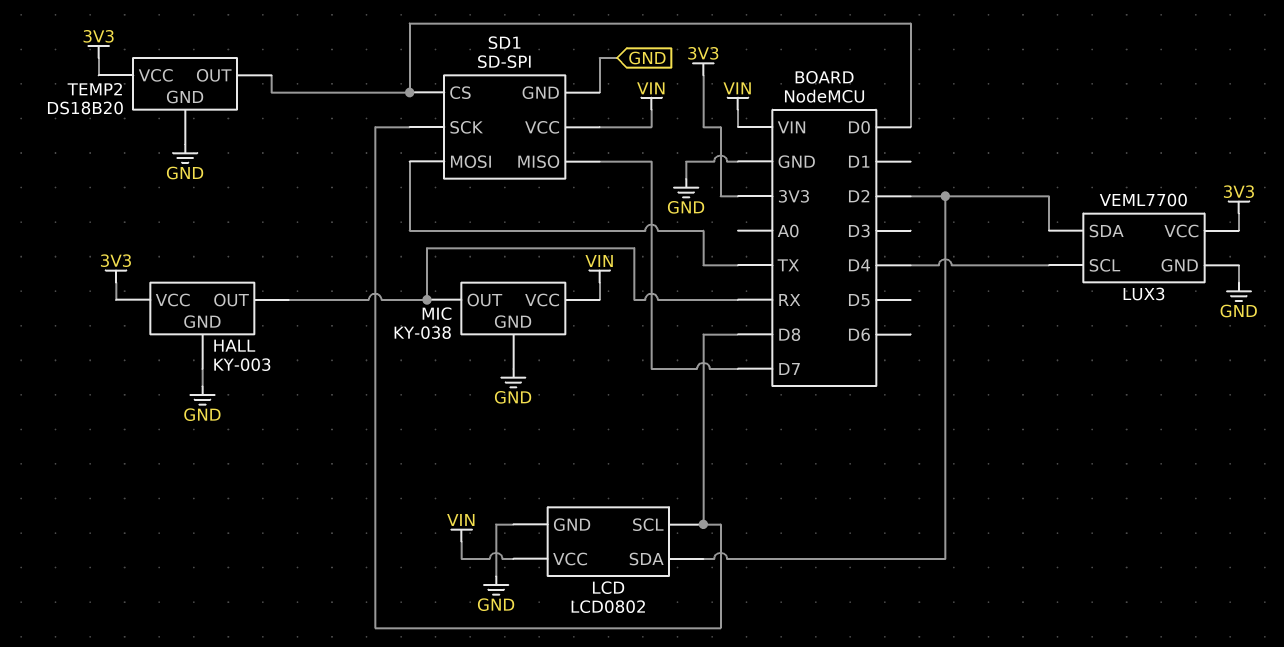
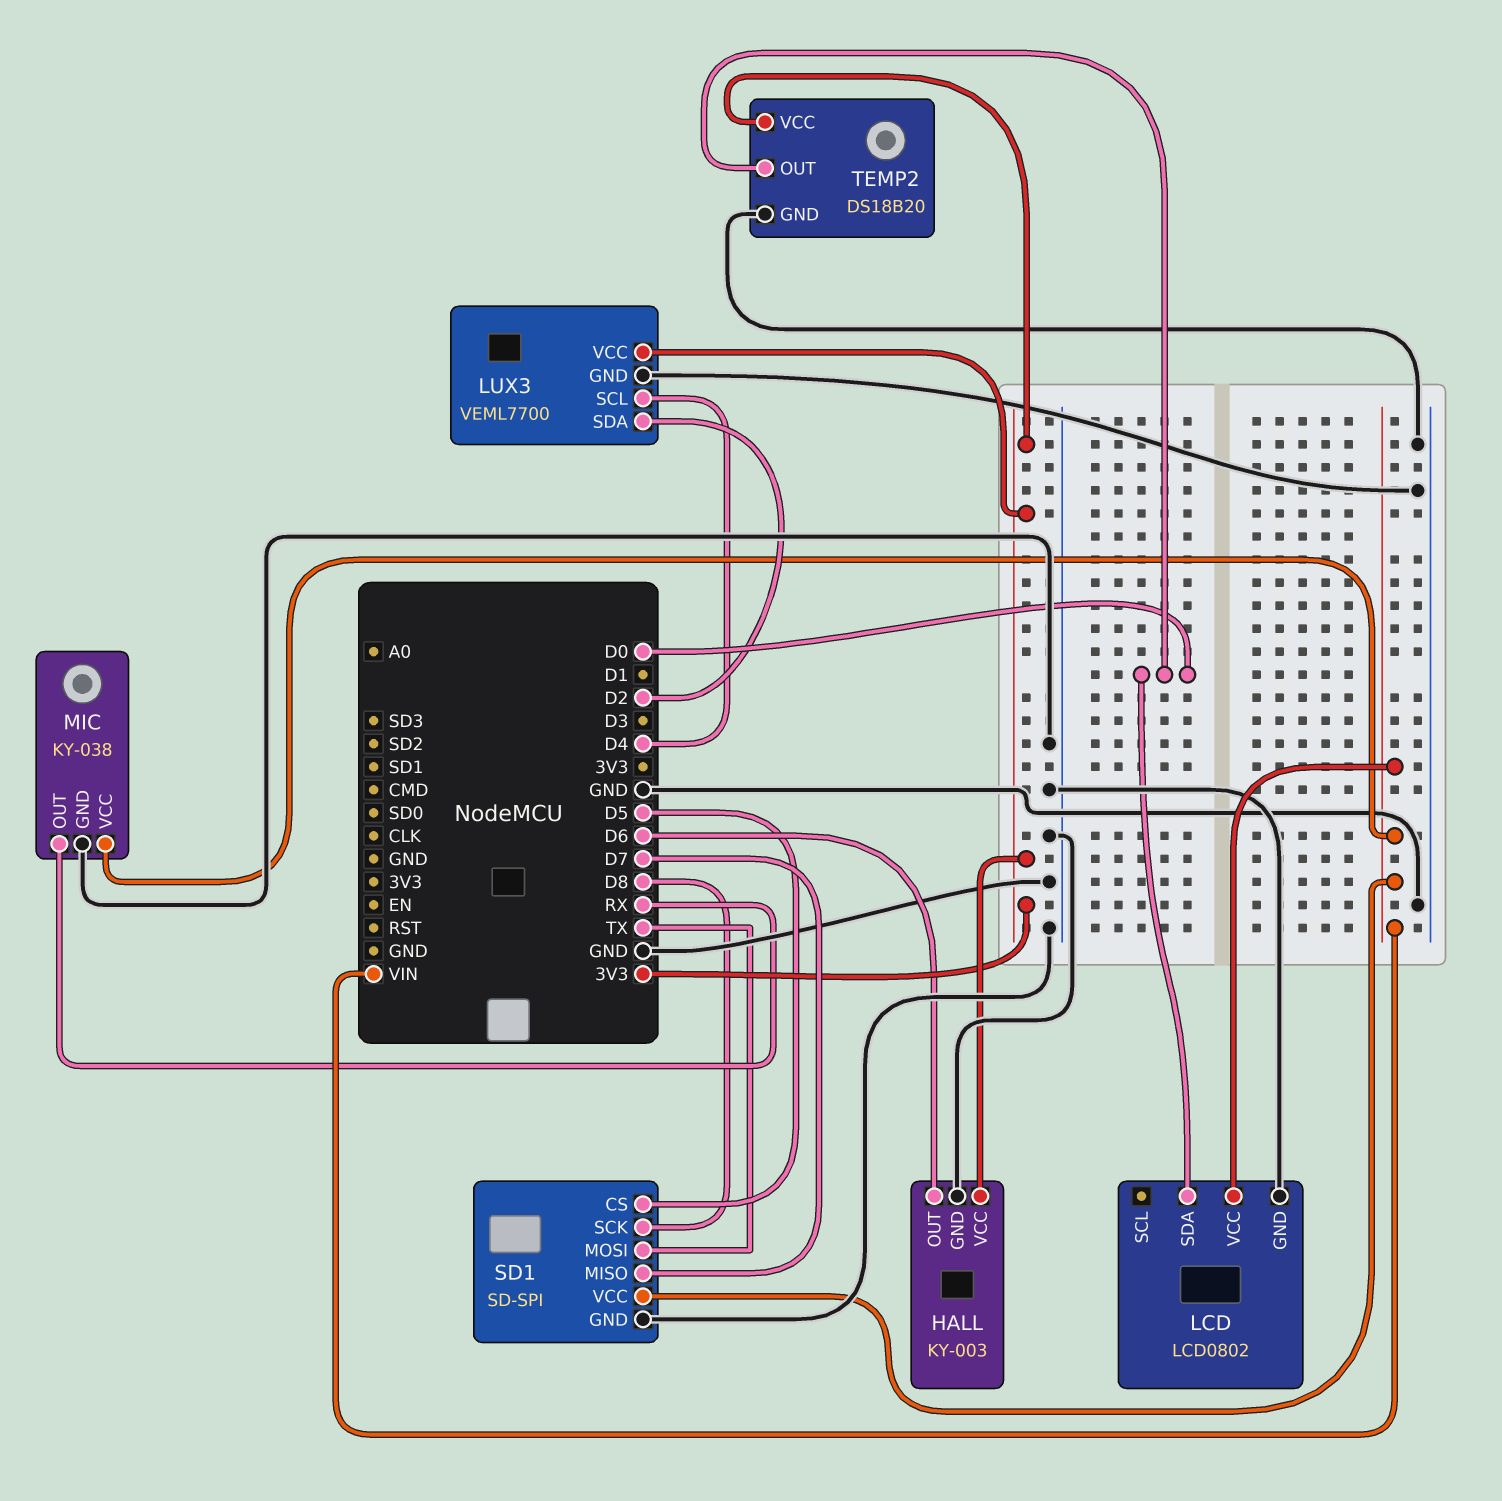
HALL pin OUT: RX -> D6
LCD pin SCL: D8 -> none
LCD pin SDA: D2 -> D0
SD1 pin CS: D0 -> D5

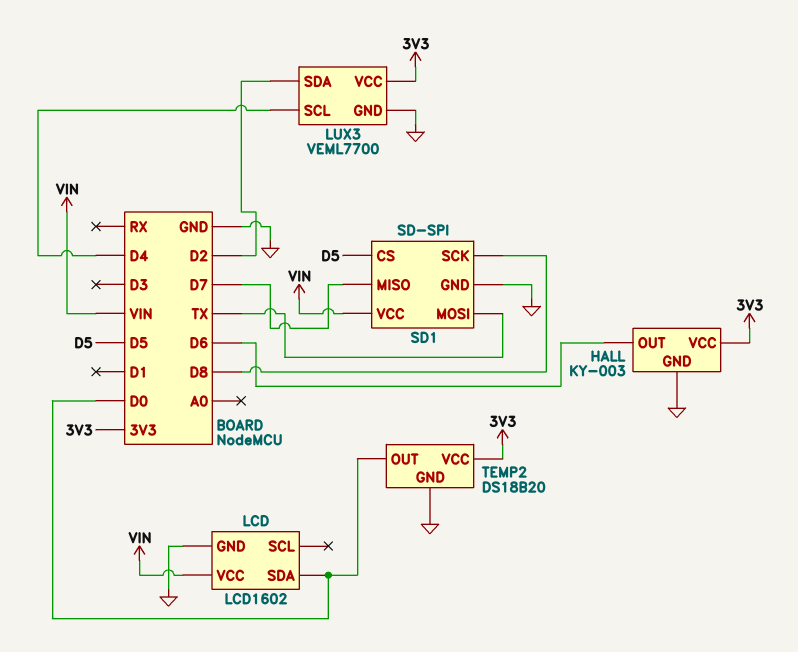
LCD: LCD0802 -> LCD1602
MIC: KY-038 -> none
MIC pin GND: GND -> none
MIC pin OUT: RX -> none
MIC pin VCC: VIN -> none

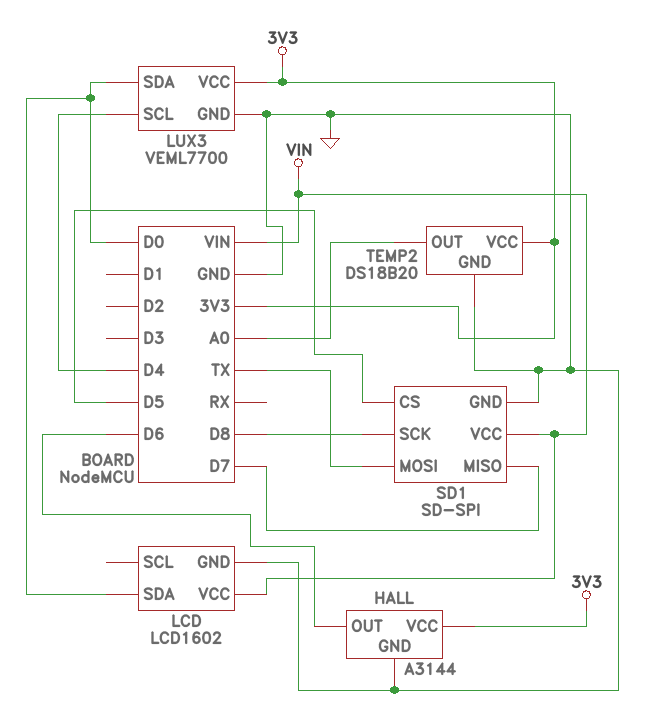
HALL: KY-003 -> A3144
LUX3 pin SDA: D2 -> D0
TEMP2 pin OUT: D0 -> A0

